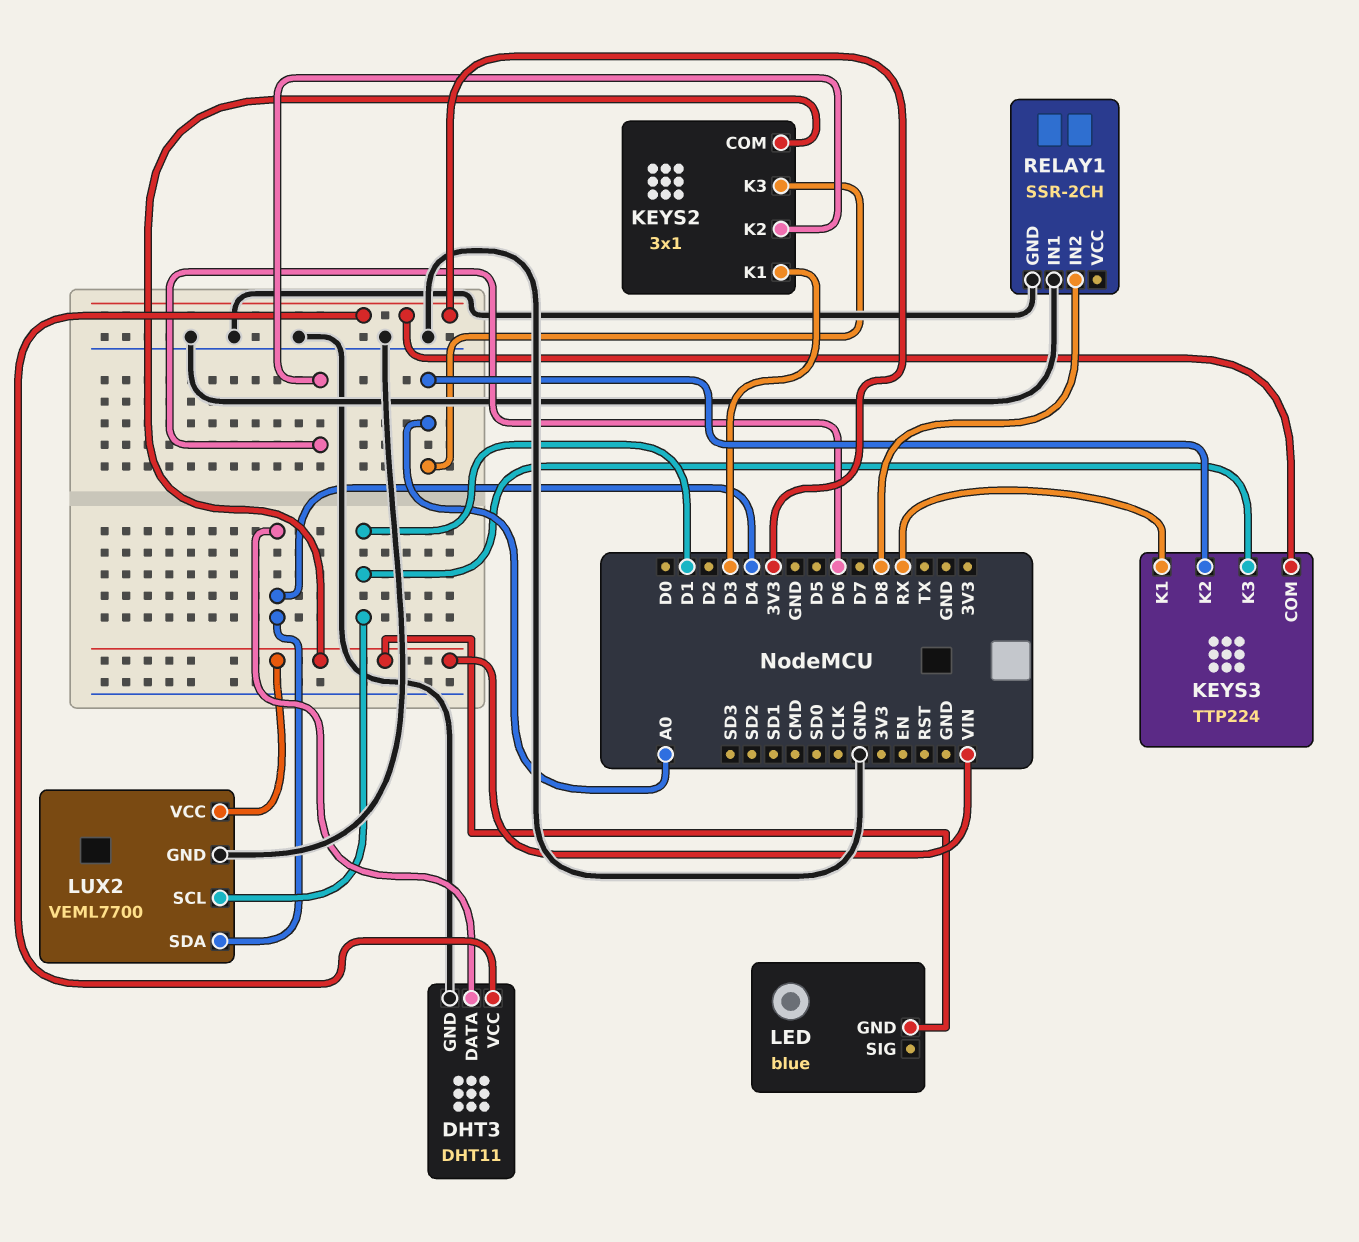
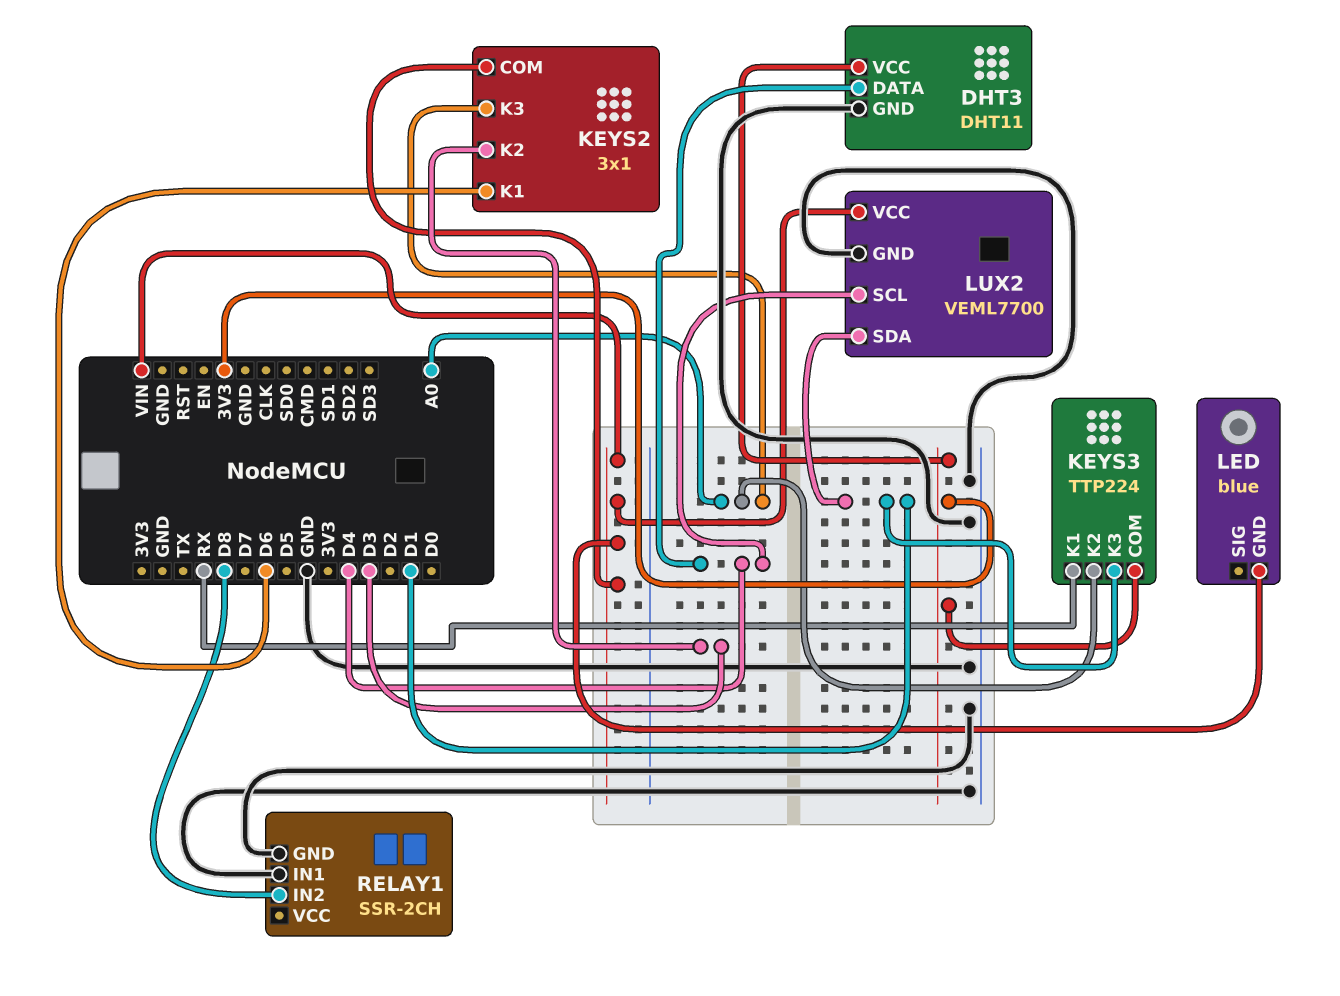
KEYS2 pin K1: D3 -> D6
KEYS2 pin K2: D6 -> D3
LUX2 pin SCL: D1 -> D4
LUX2 pin SDA: D4 -> D1

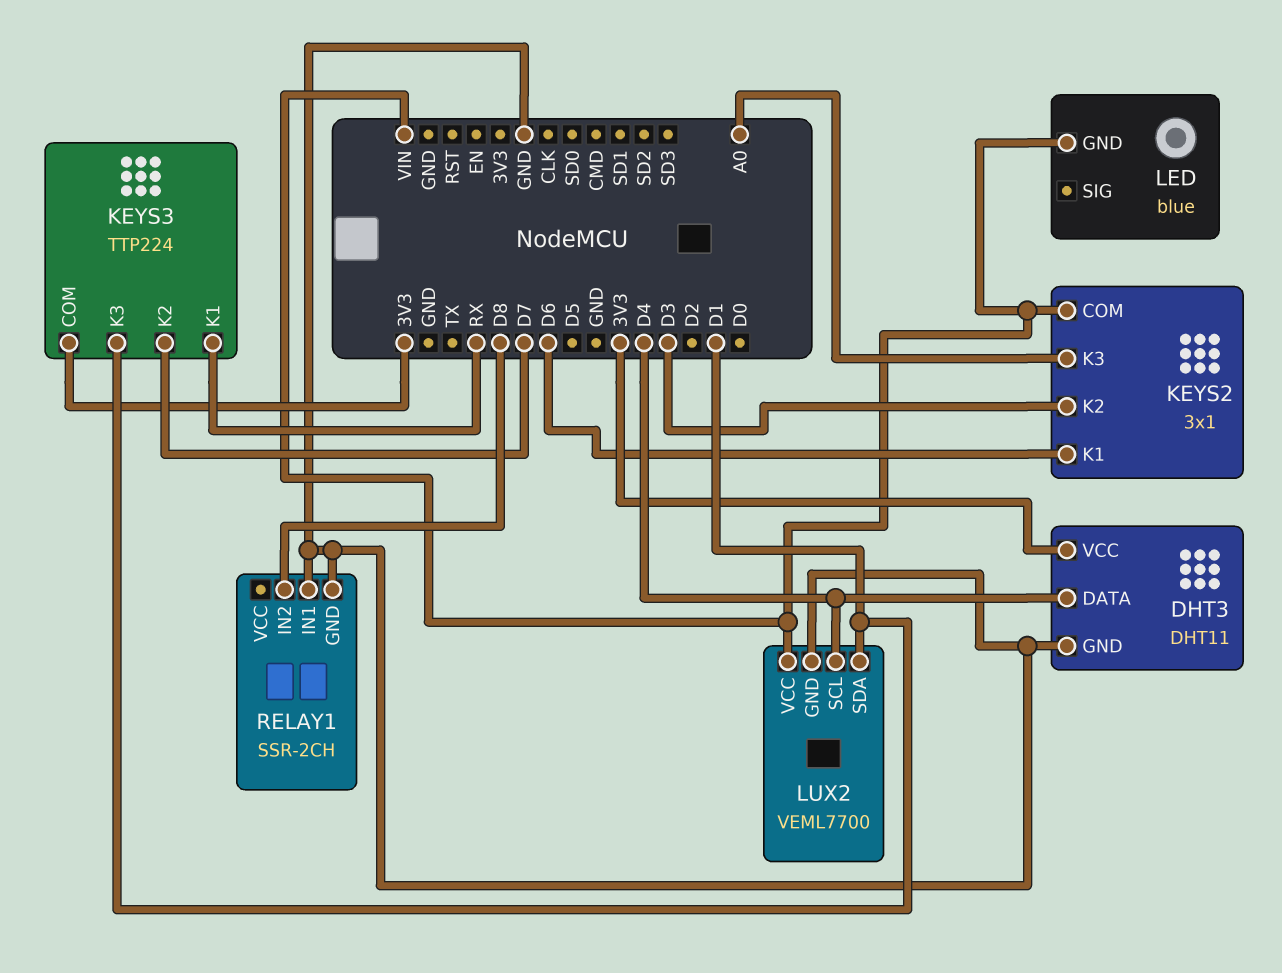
KEYS3 pin K2: A0 -> D7

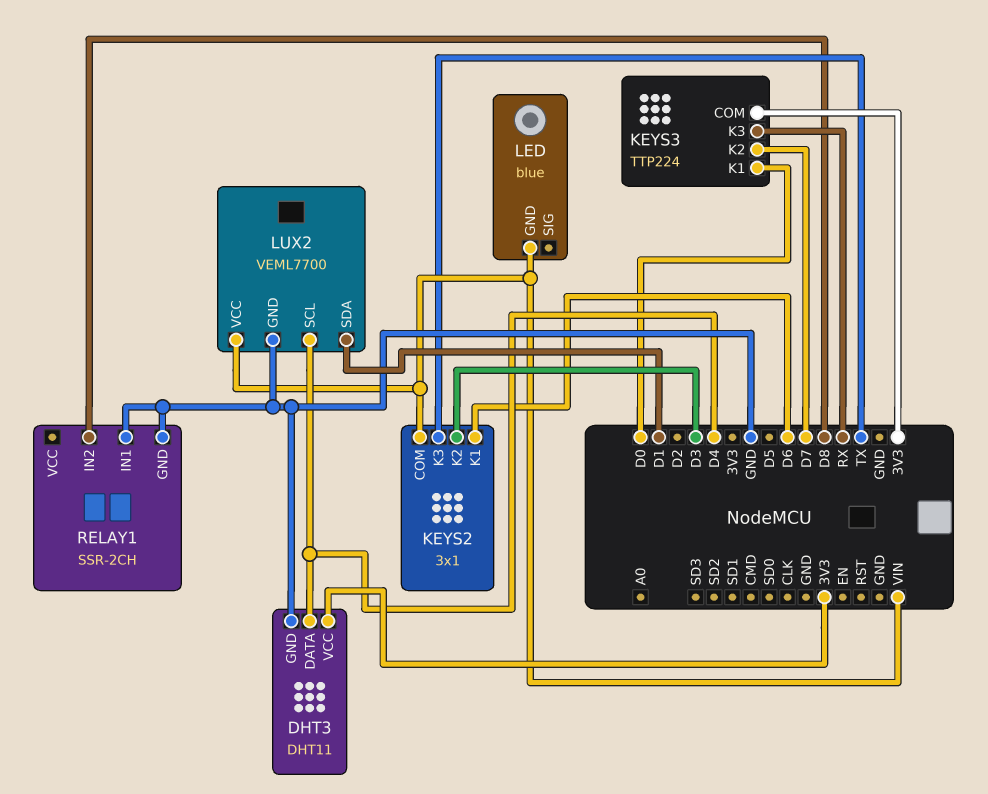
KEYS2 pin K3: A0 -> TX
KEYS3 pin K1: RX -> D0
KEYS3 pin K3: D1 -> RX

